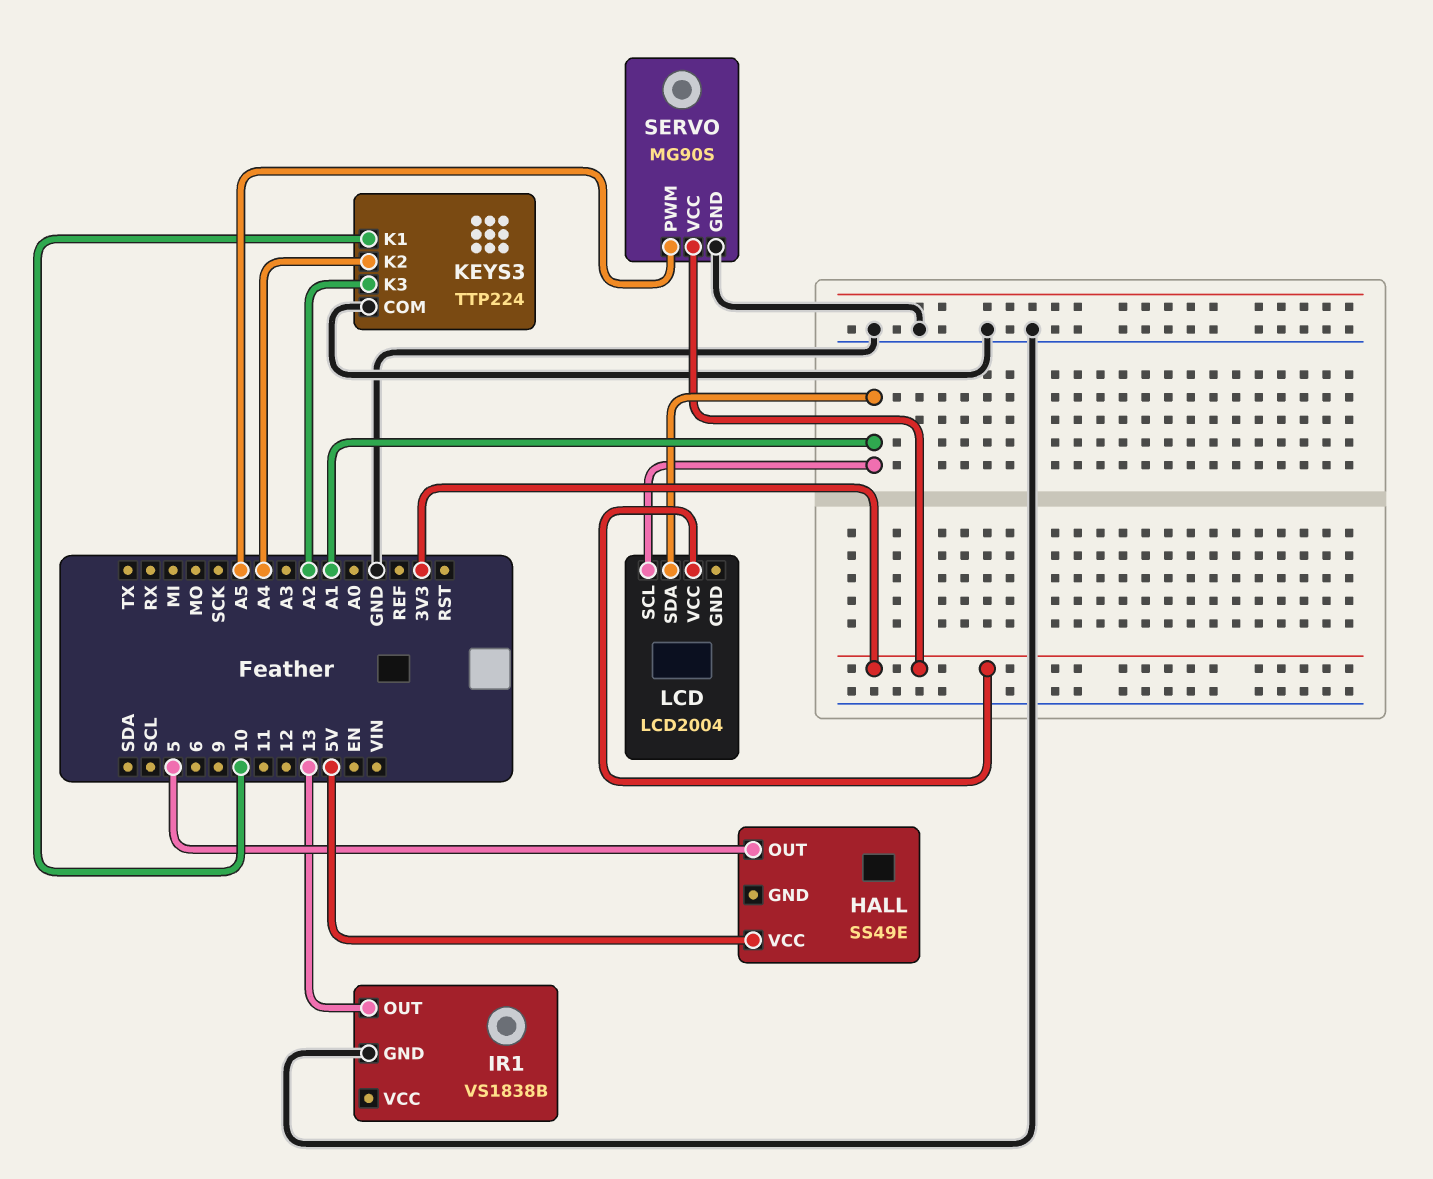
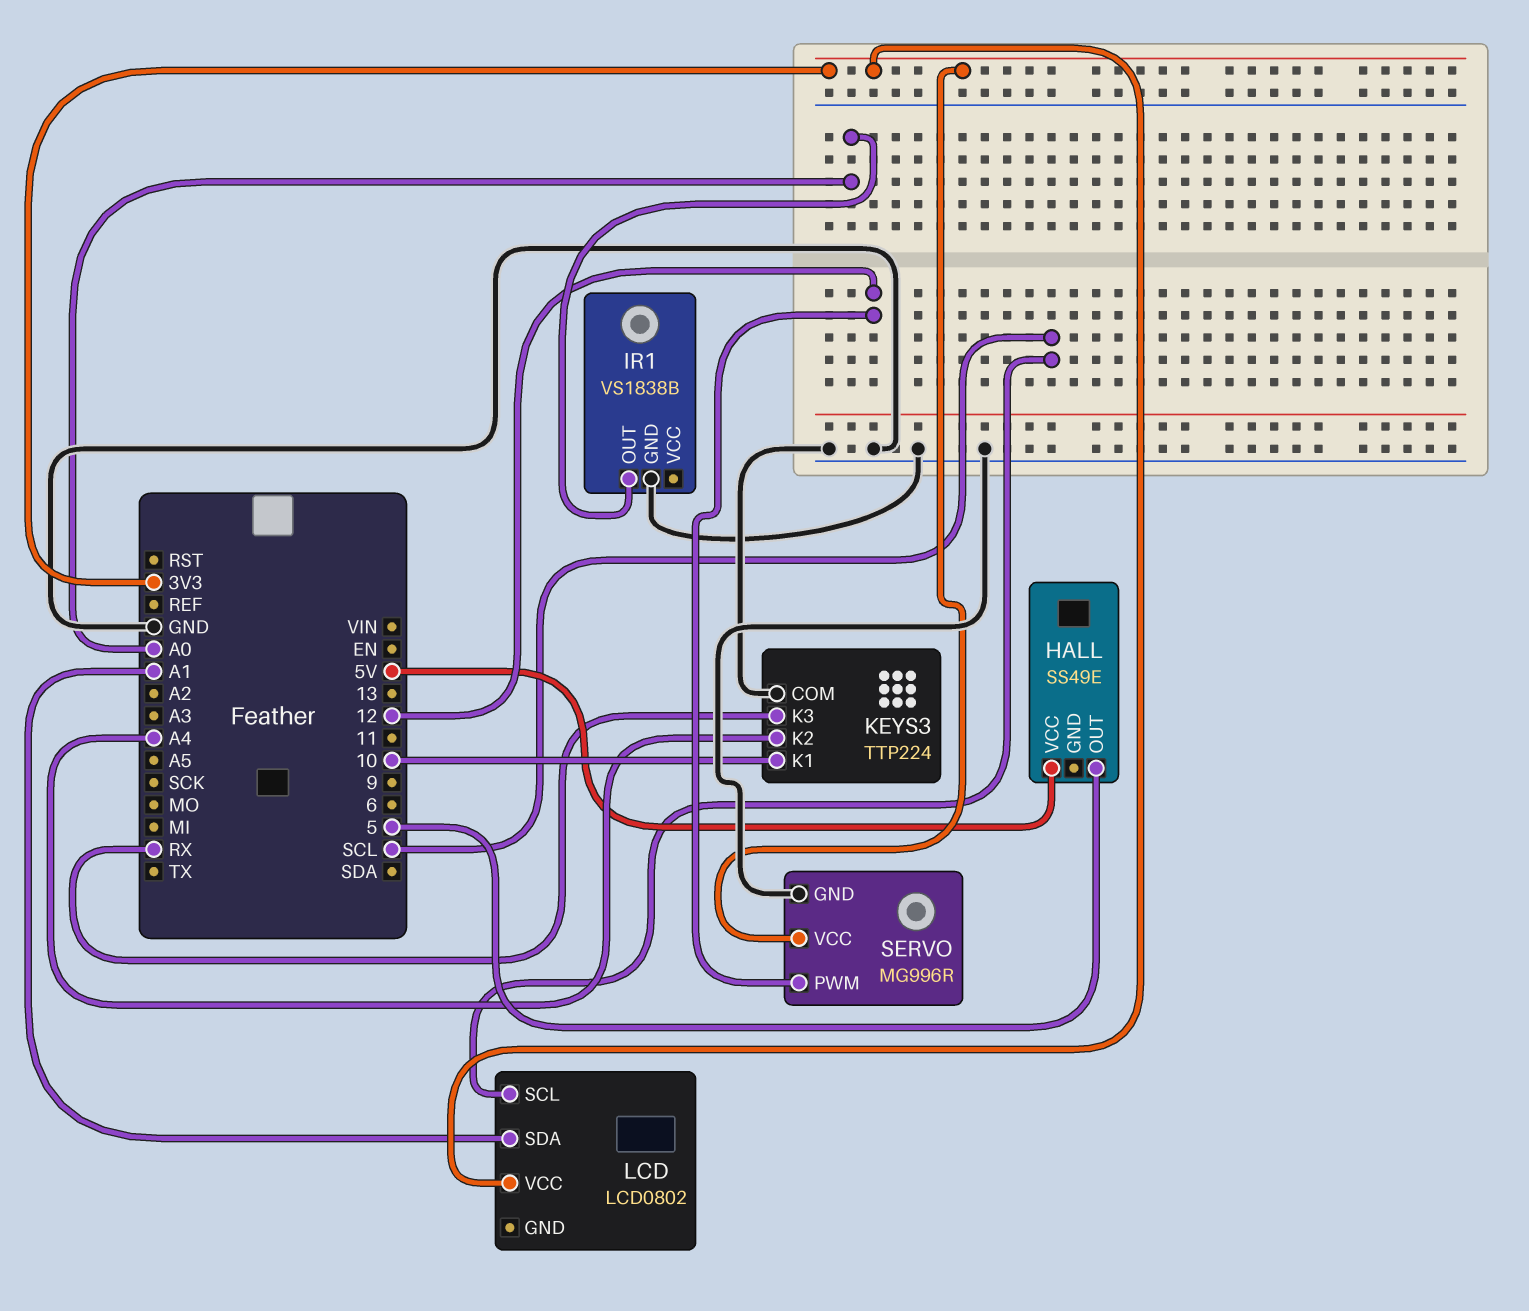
IR1 pin OUT: 13 -> A0
KEYS3 pin K3: A2 -> RX
LCD: LCD2004 -> LCD0802
LCD pin SCL: A1 -> SCL
SERVO: MG90S -> MG996R
SERVO pin PWM: A5 -> 12

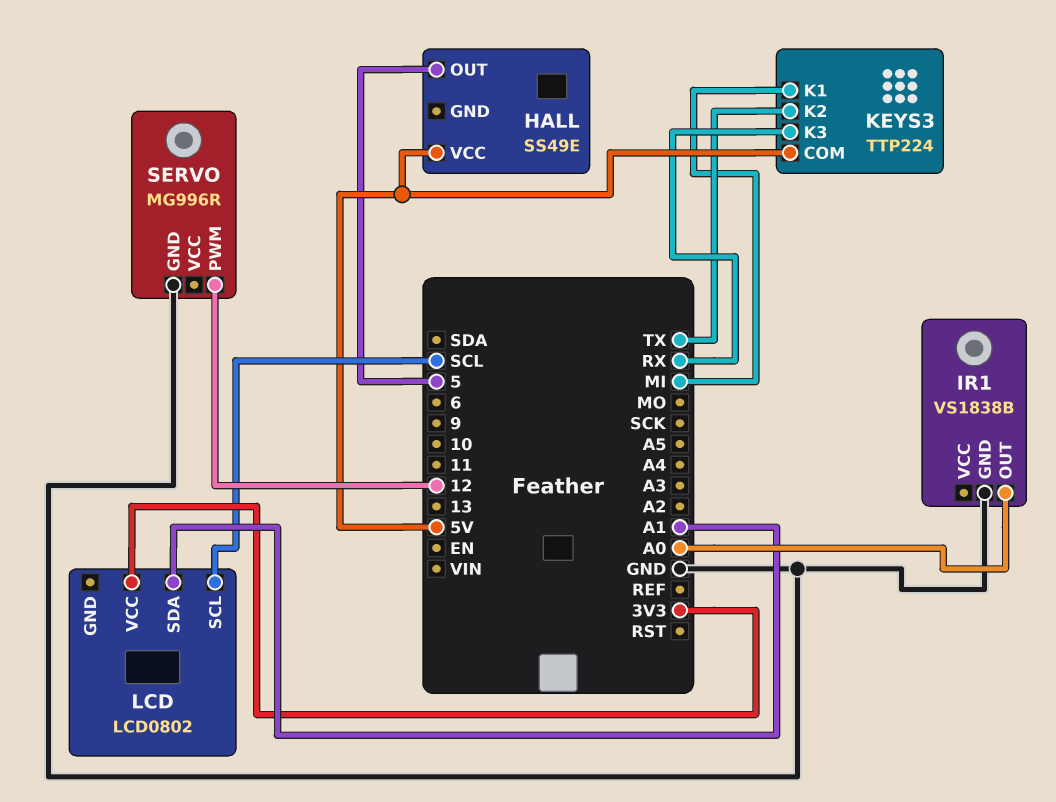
KEYS3 pin COM: GND -> 5V
KEYS3 pin K1: 10 -> MI
KEYS3 pin K2: A4 -> TX
SERVO pin VCC: 3V3 -> none

